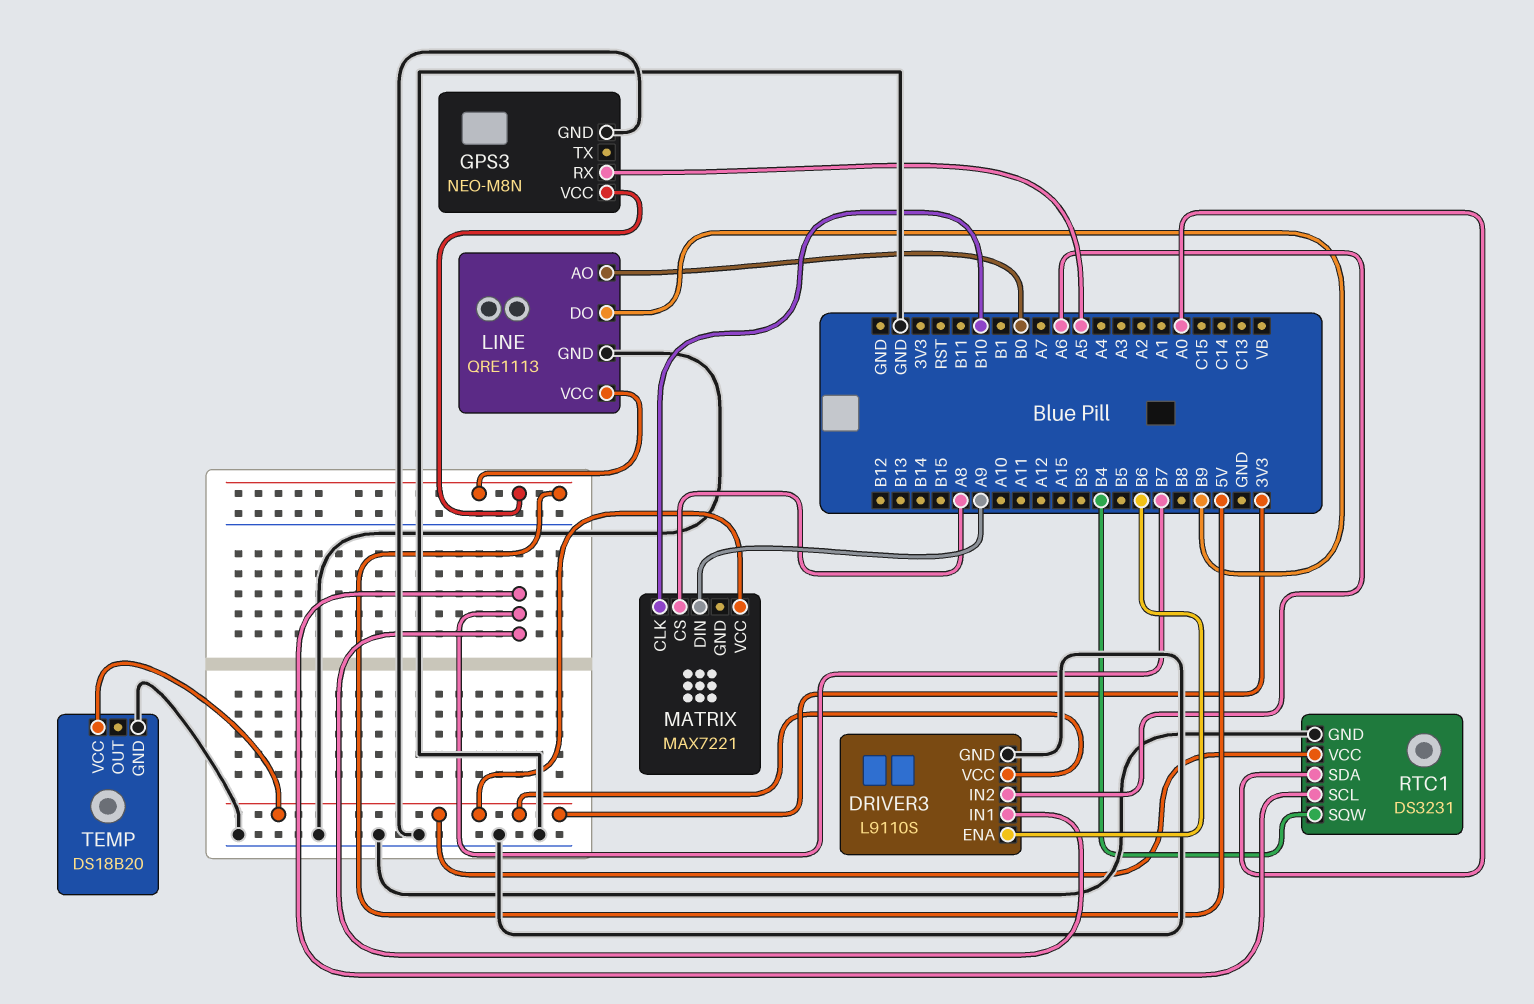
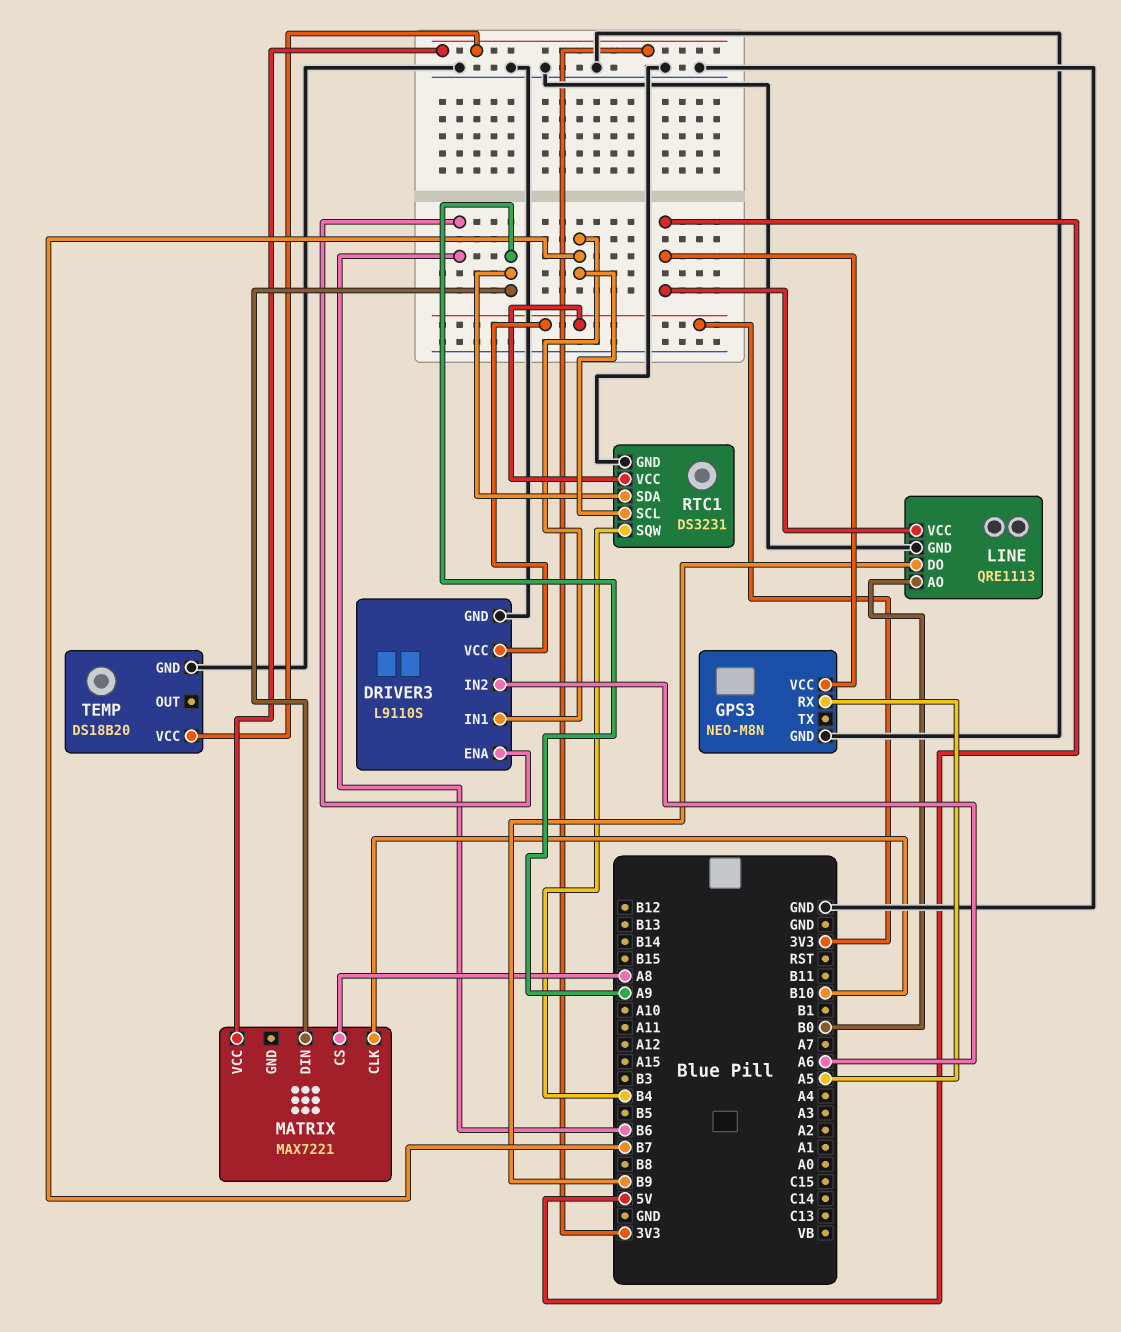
RTC1 pin SDA: A0 -> A9

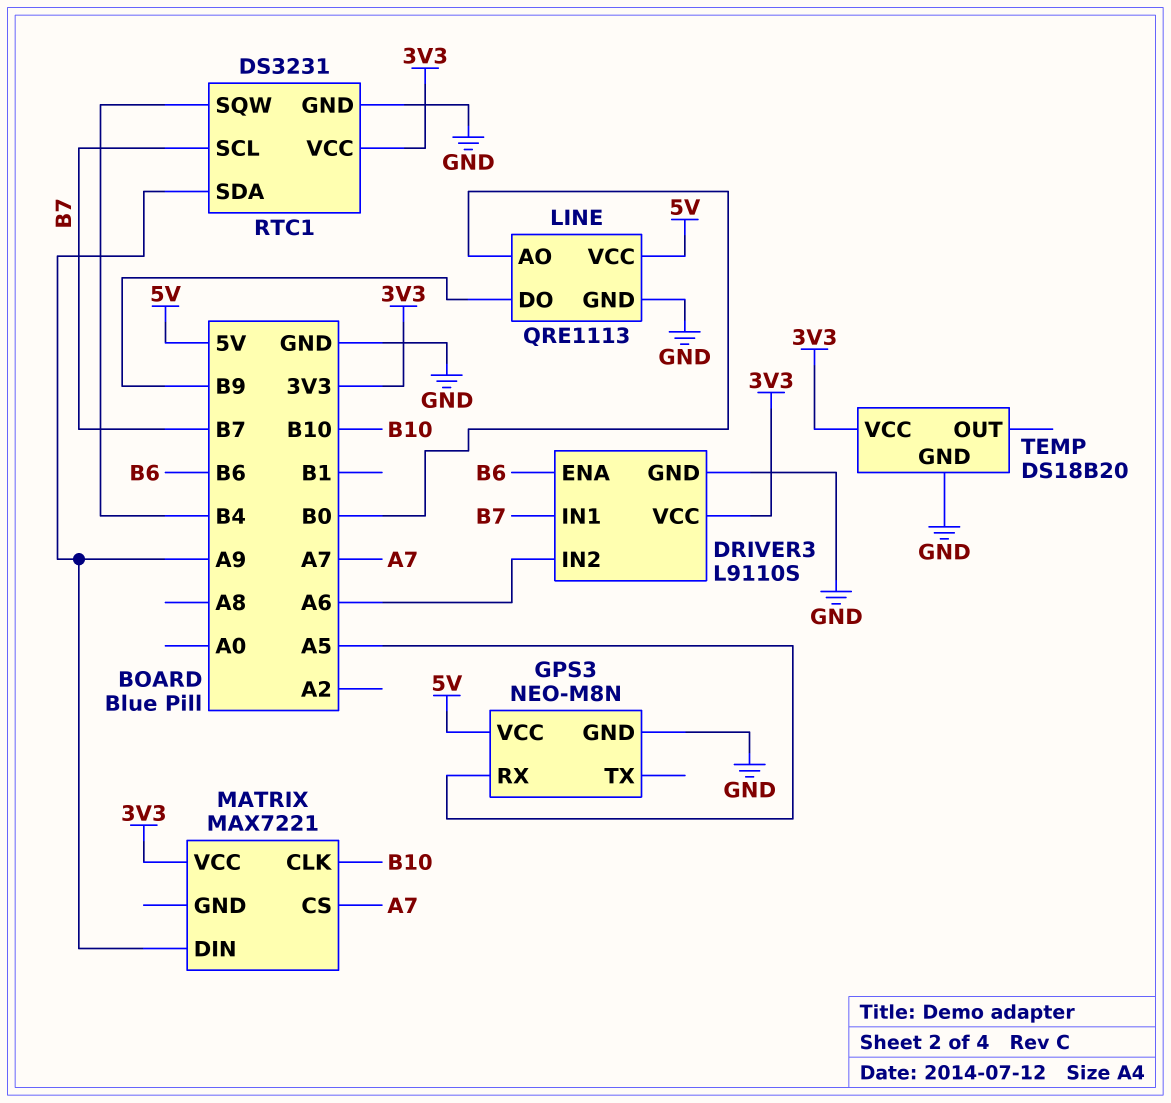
MATRIX pin CS: A8 -> A7

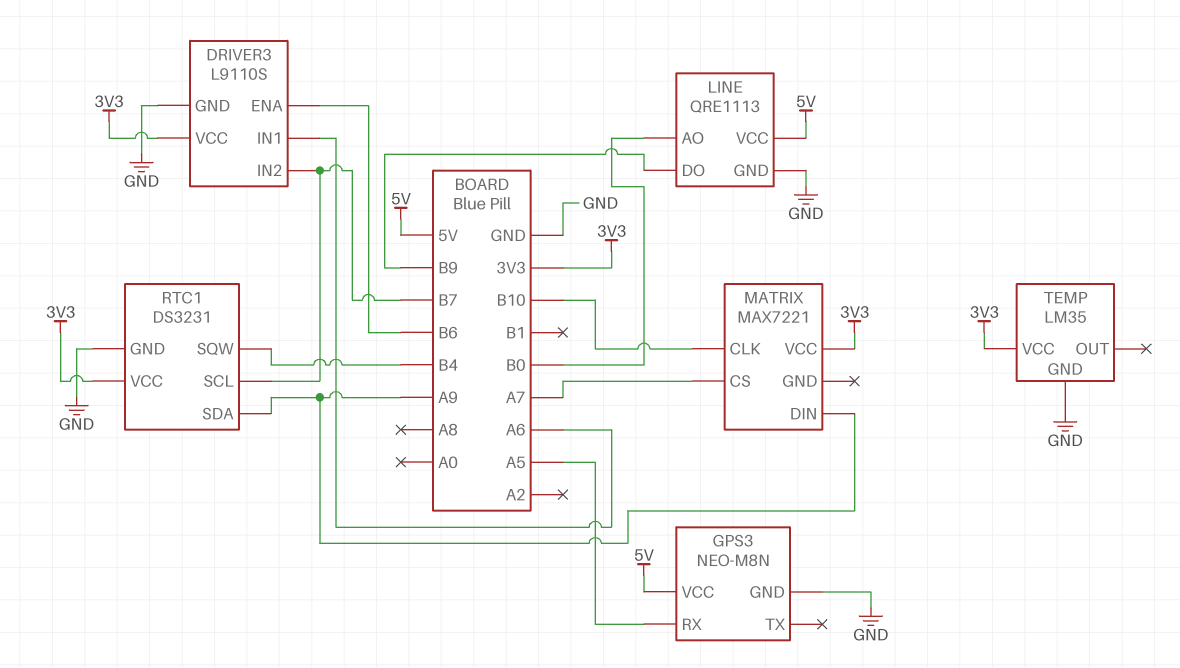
DRIVER3 pin IN1: B7 -> A6
DRIVER3 pin IN2: A6 -> B7
TEMP: DS18B20 -> LM35

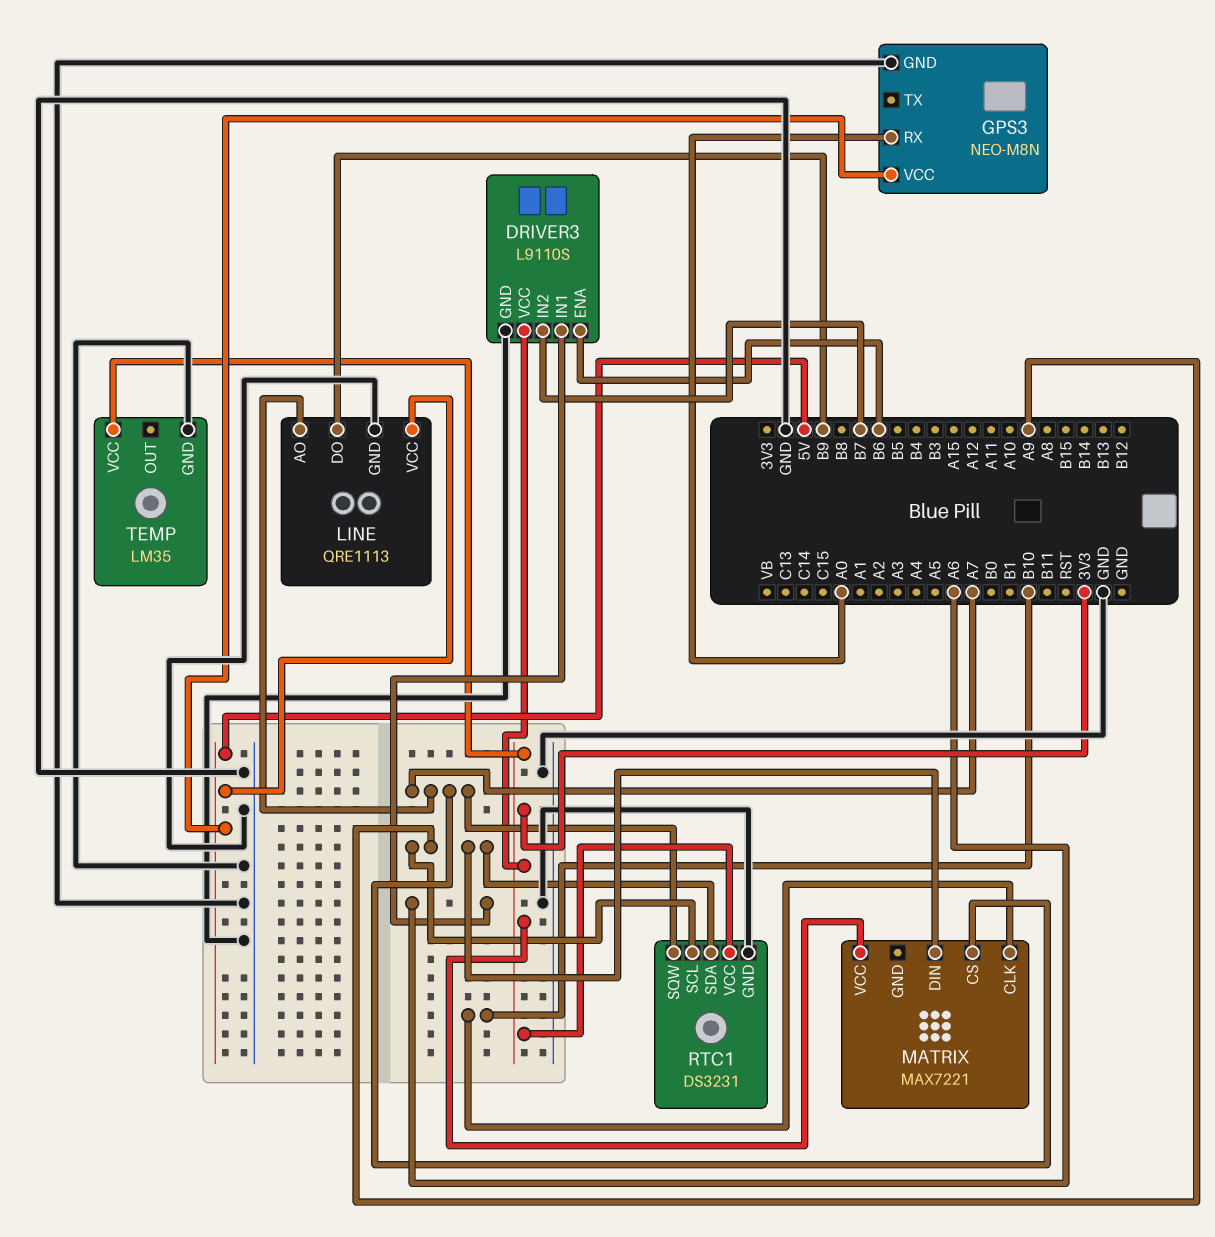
GPS3 pin RX: A5 -> A0
LINE pin AO: B0 -> A7
RTC1 pin SCL: B7 -> A9
RTC1 pin SQW: B4 -> A7

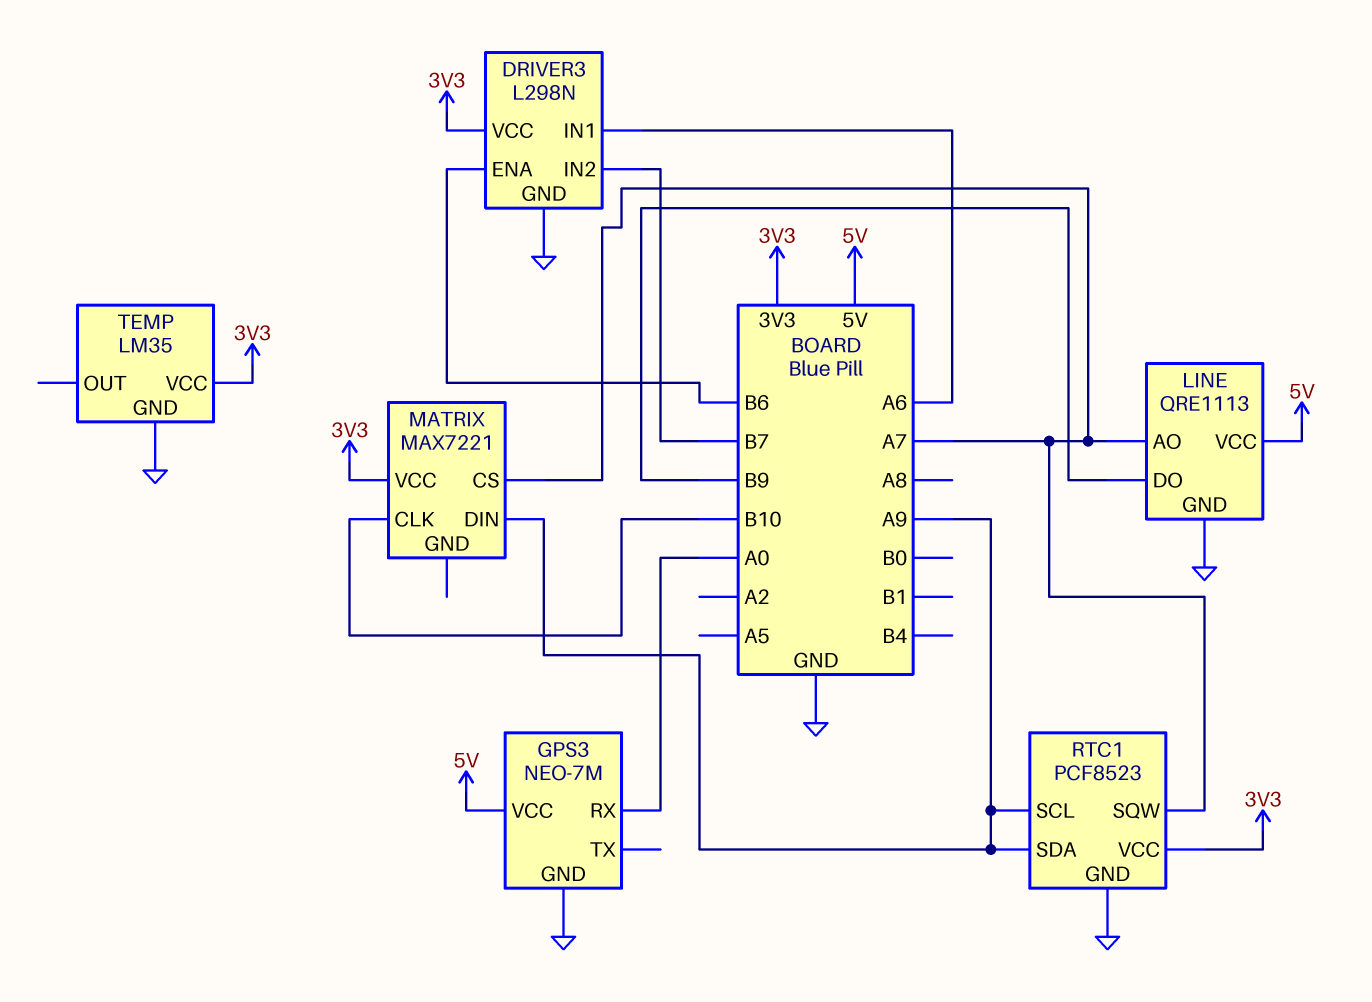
DRIVER3: L9110S -> L298N
GPS3: NEO-M8N -> NEO-7M
RTC1: DS3231 -> PCF8523

